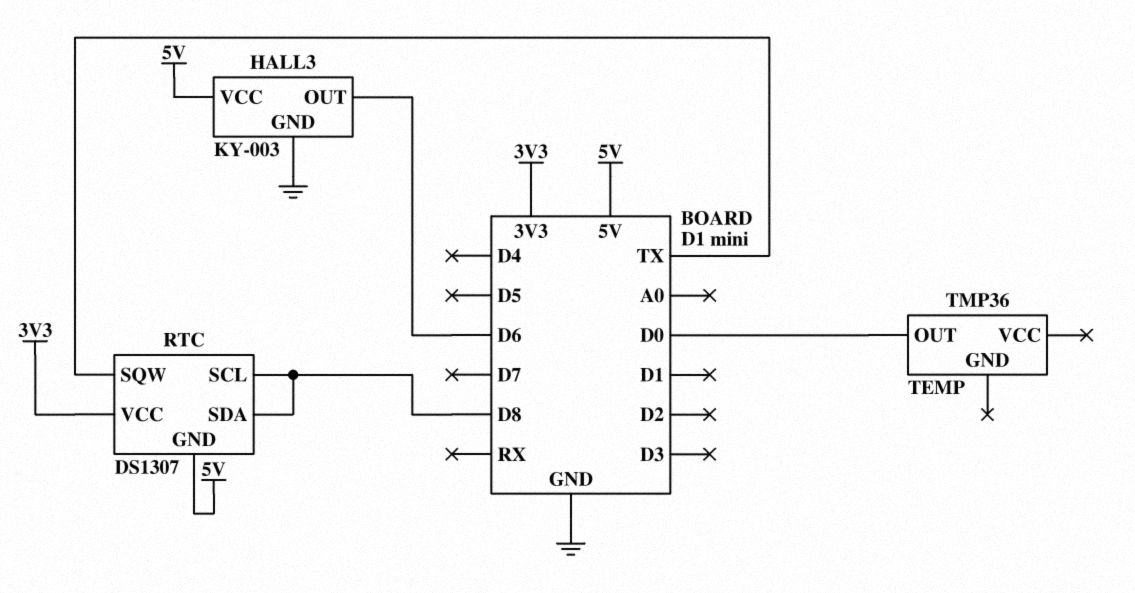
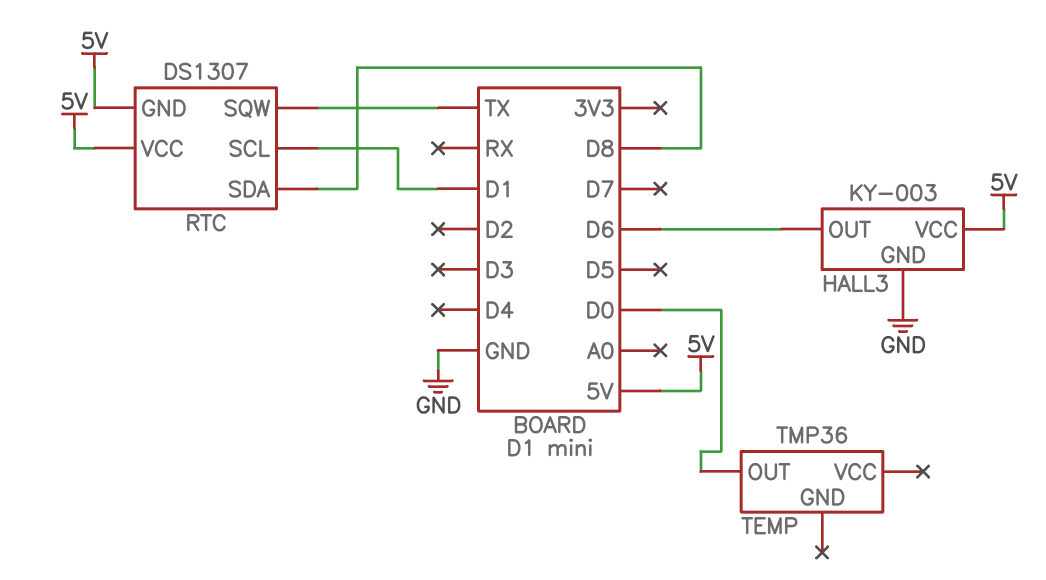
RTC pin SCL: D8 -> D1
RTC pin VCC: 3V3 -> 5V

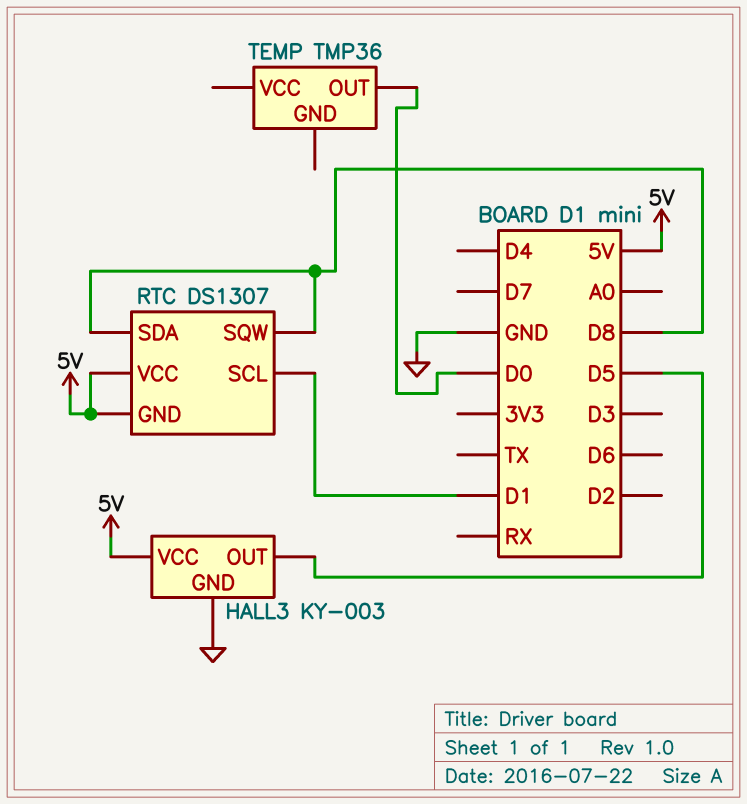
HALL3 pin OUT: D6 -> D5
RTC pin SQW: TX -> D8

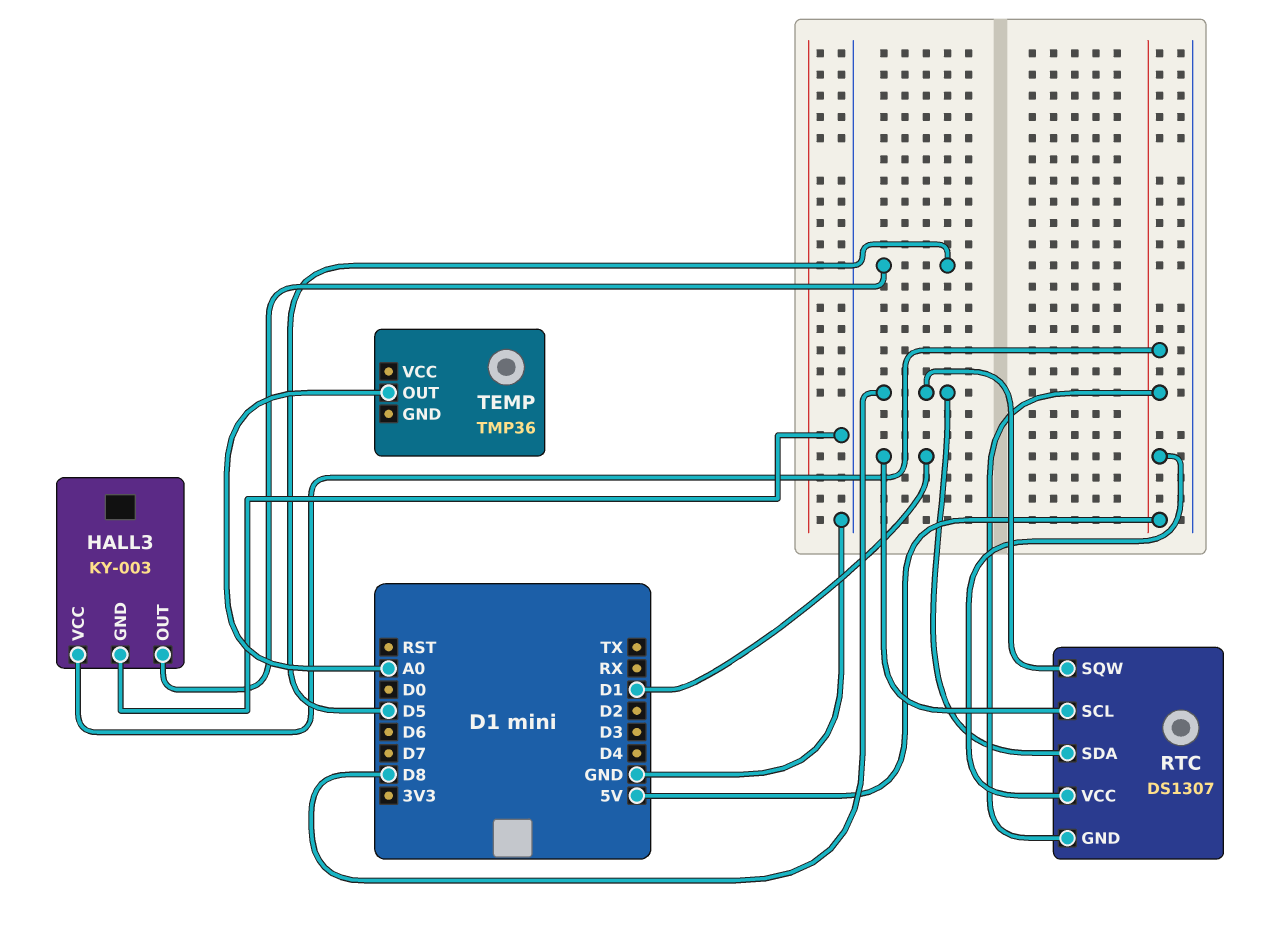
TEMP pin OUT: D0 -> A0

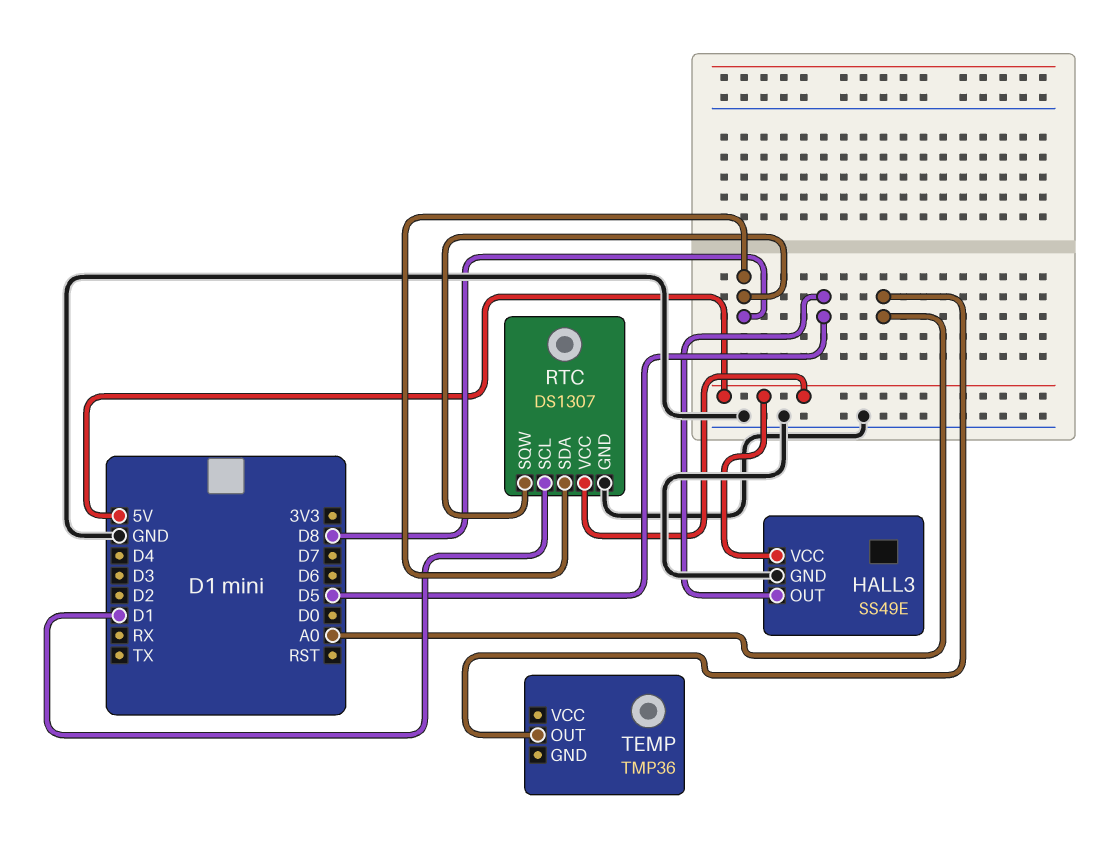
HALL3: KY-003 -> SS49E
RTC pin GND: 5V -> GND

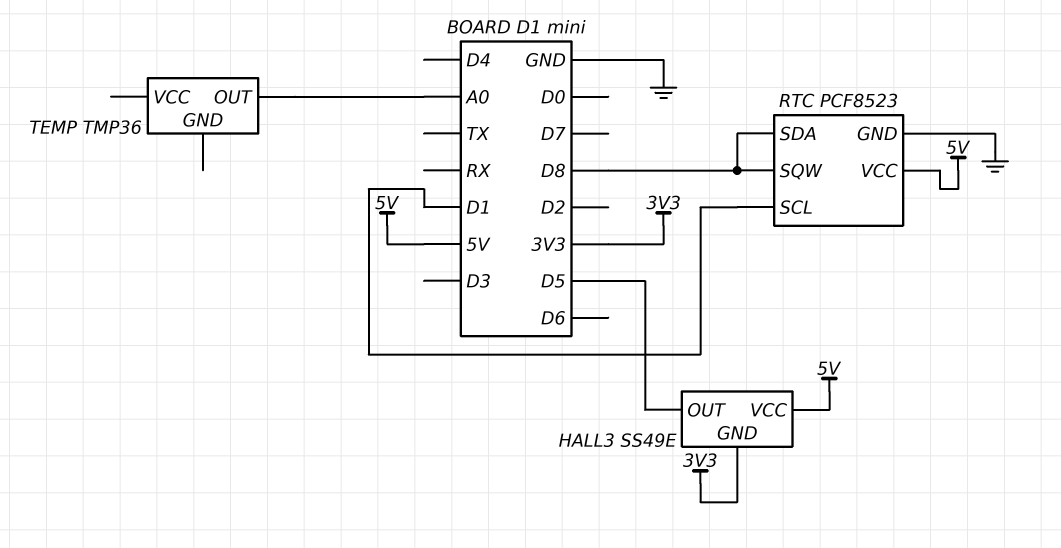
HALL3 pin GND: GND -> 3V3
RTC: DS1307 -> PCF8523

